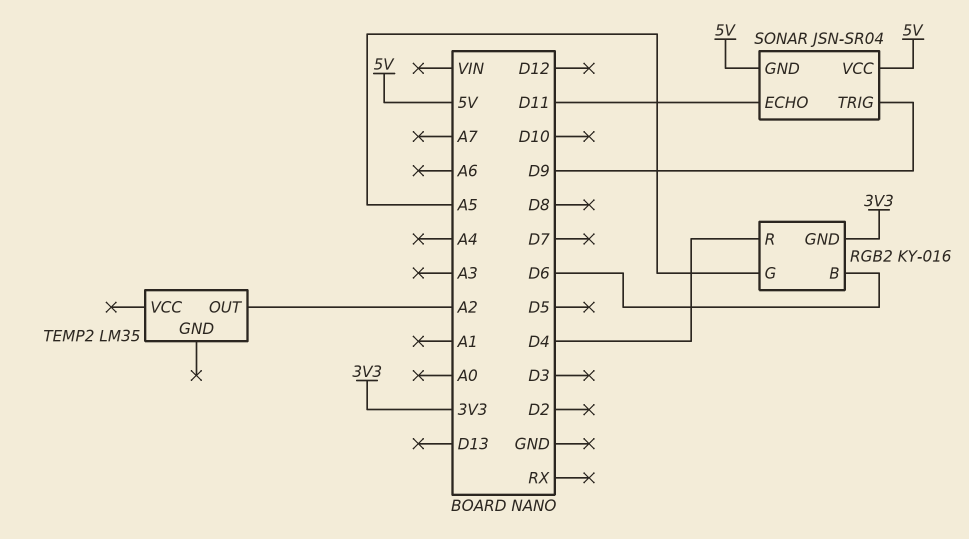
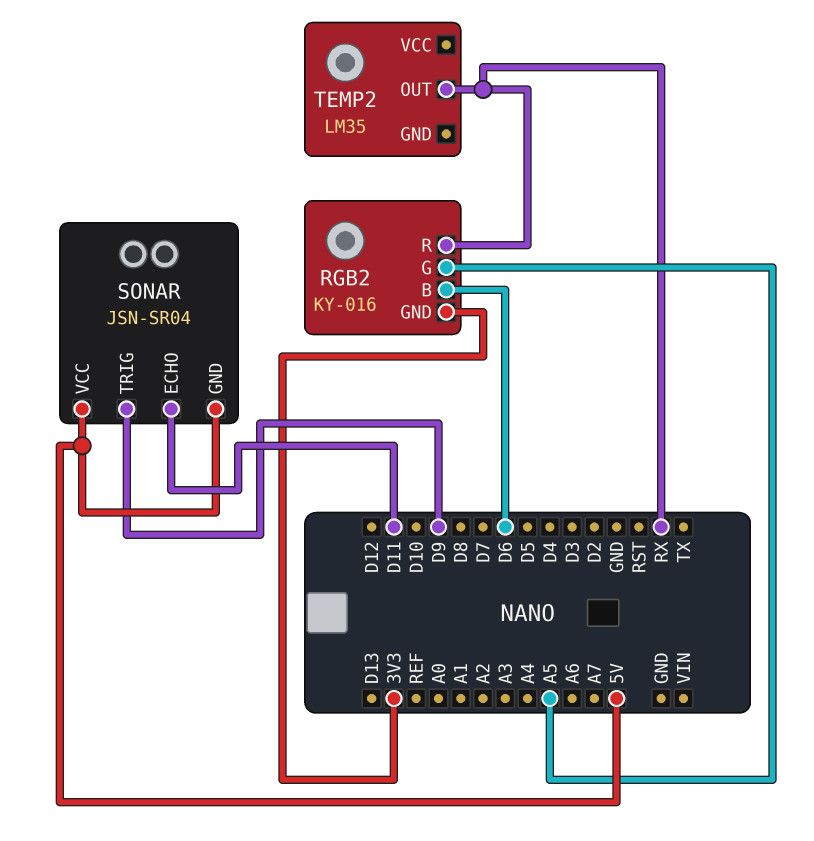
RGB2 pin R: D4 -> RX
TEMP2 pin OUT: A2 -> RX

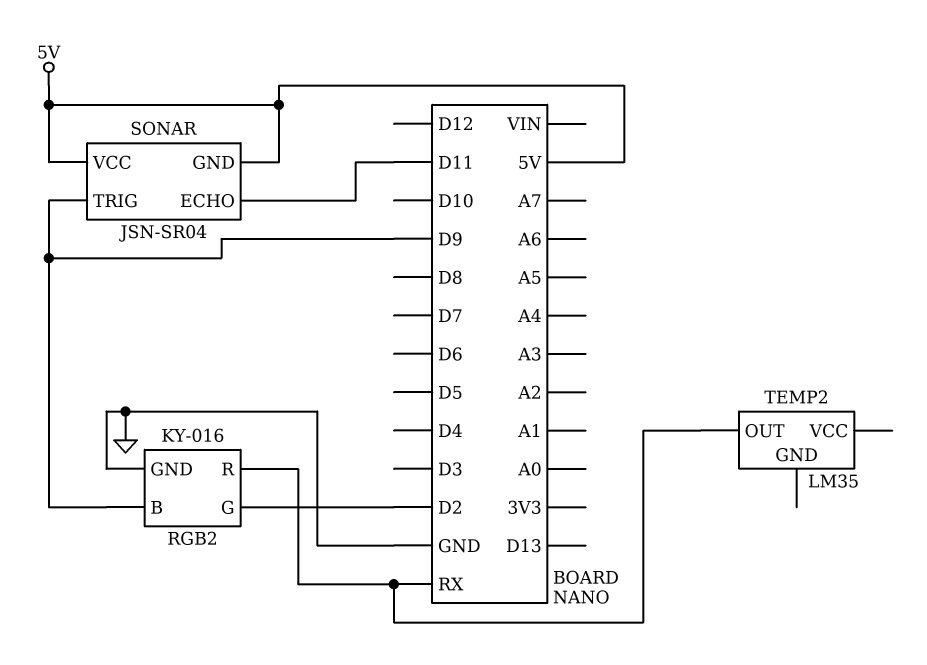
RGB2 pin B: D6 -> D9
RGB2 pin G: A5 -> D2
RGB2 pin GND: 3V3 -> GND

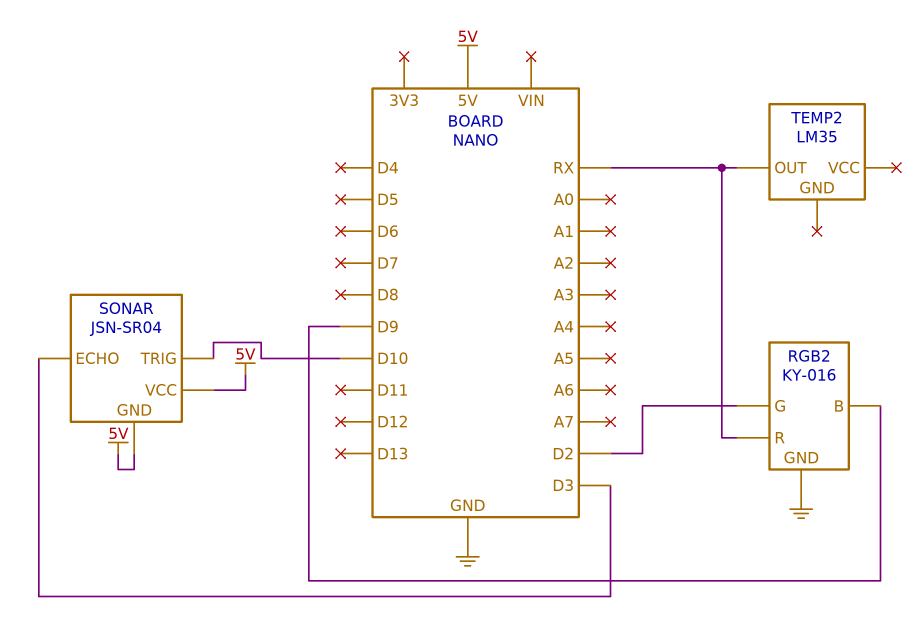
SONAR pin ECHO: D11 -> D3
SONAR pin TRIG: D9 -> D10

